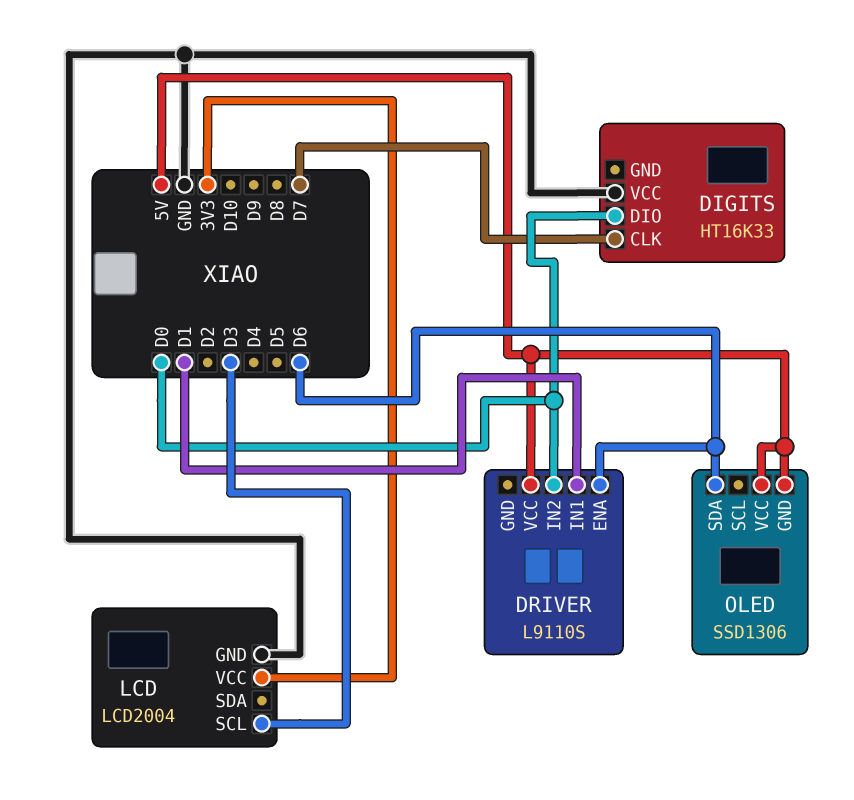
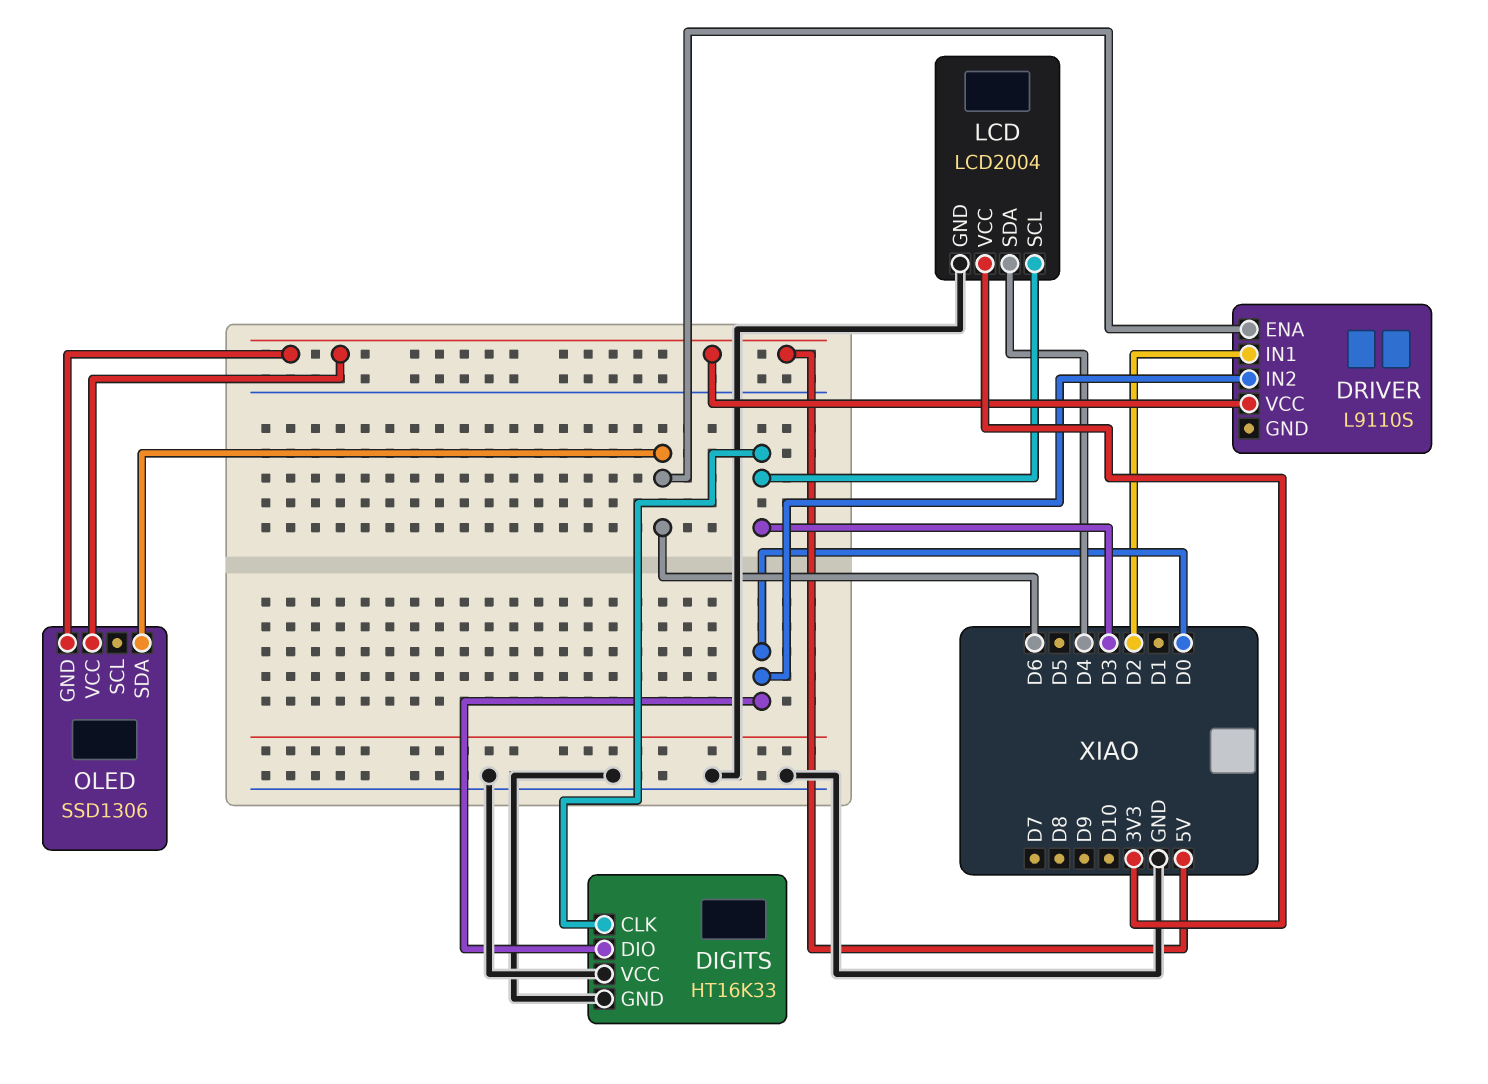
DIGITS pin CLK: D7 -> D3
DIGITS pin GND: none -> GND
DRIVER pin IN1: D1 -> D2
LCD pin SDA: none -> D4

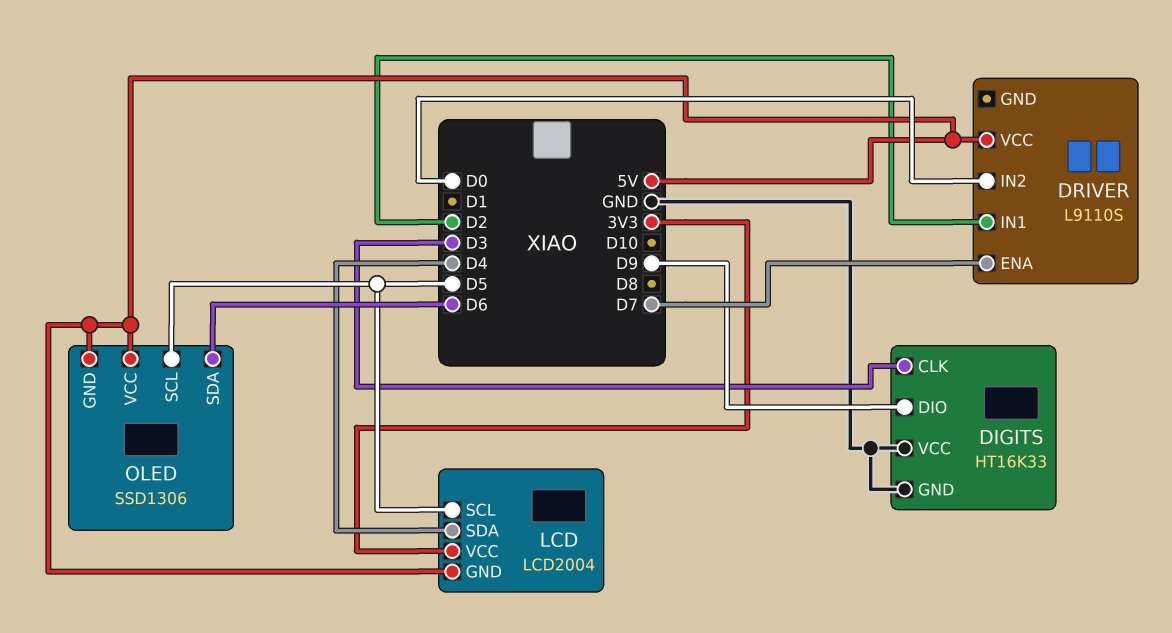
DIGITS pin DIO: D0 -> D9
DRIVER pin ENA: D6 -> D7
LCD pin GND: GND -> 5V
LCD pin SCL: D3 -> D5
OLED pin SCL: none -> D5

